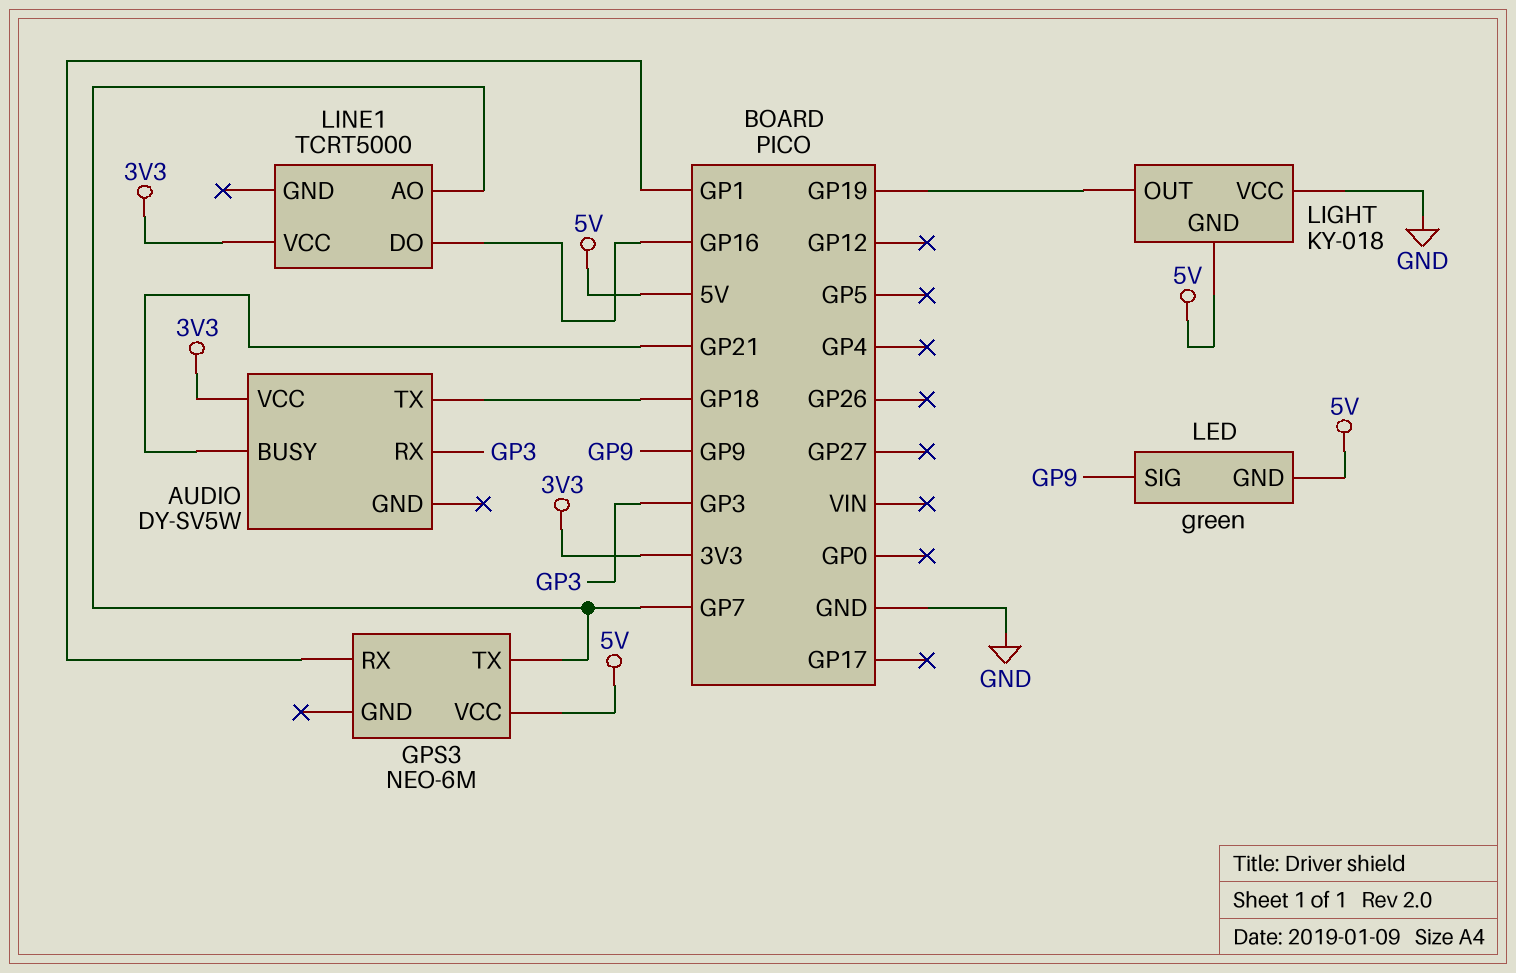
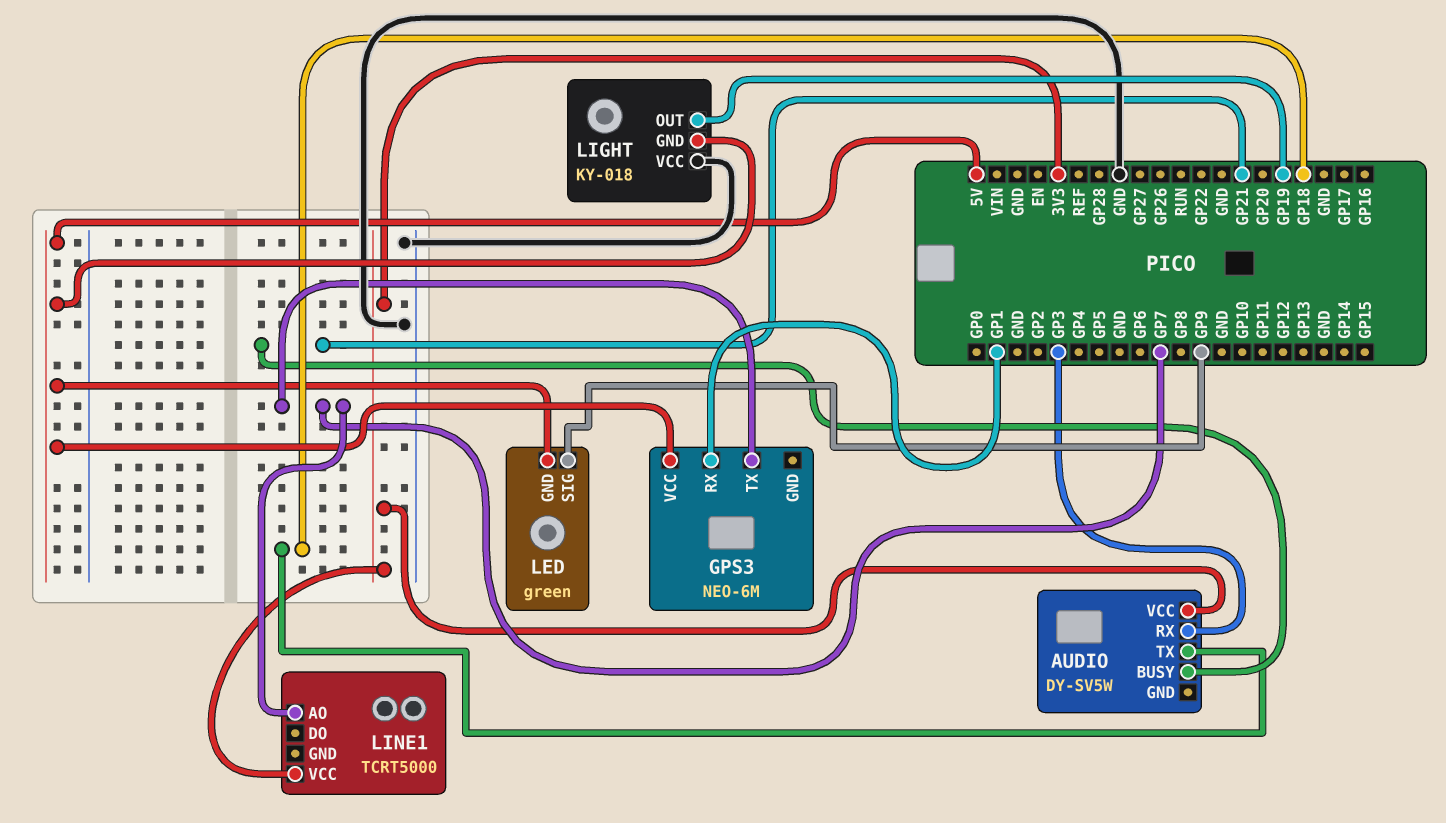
LINE1 pin DO: GP16 -> none

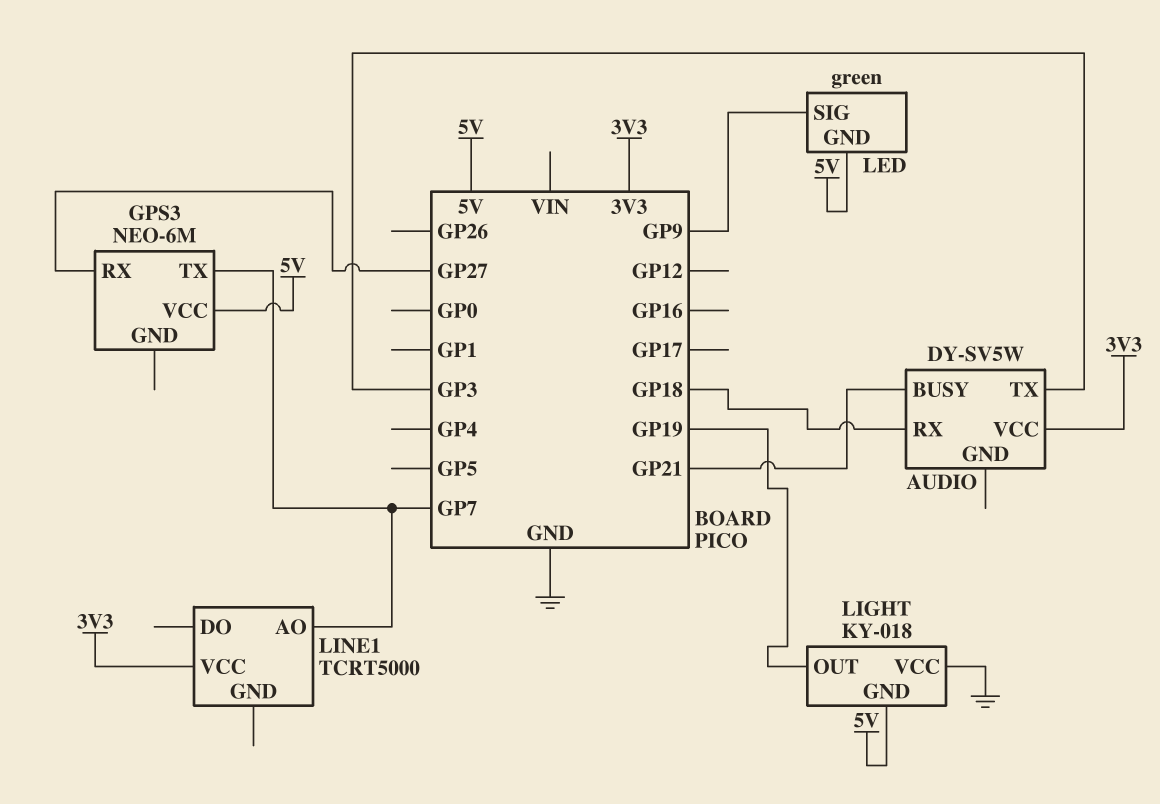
AUDIO pin RX: GP3 -> GP18
AUDIO pin TX: GP18 -> GP3
GPS3 pin RX: GP1 -> GP27

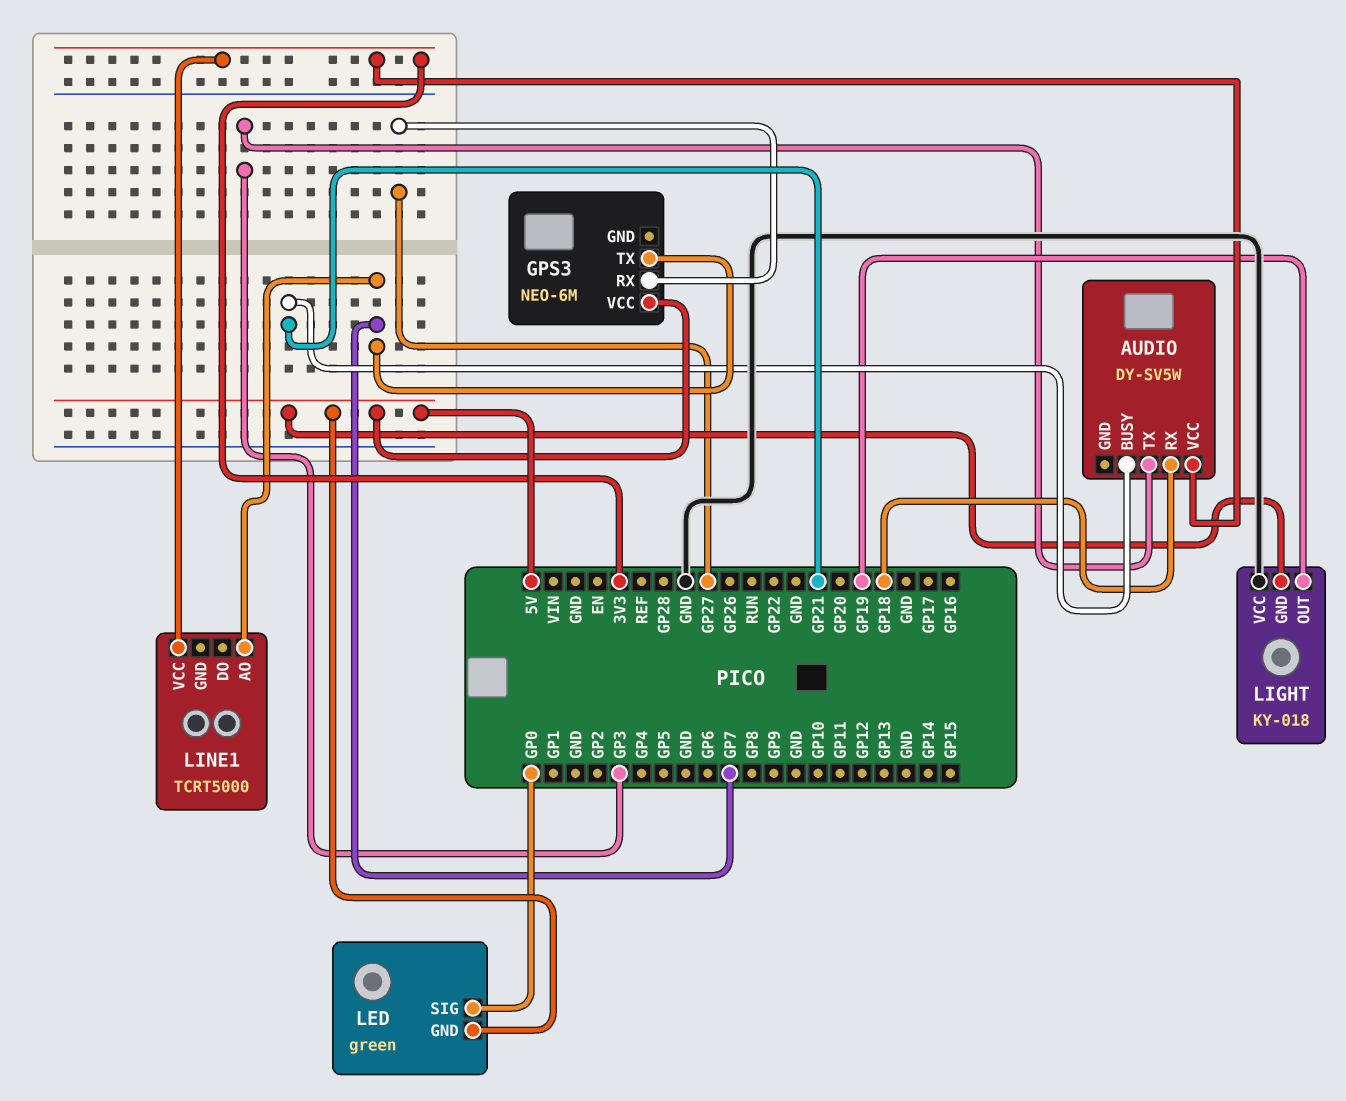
LED pin SIG: GP9 -> GP0

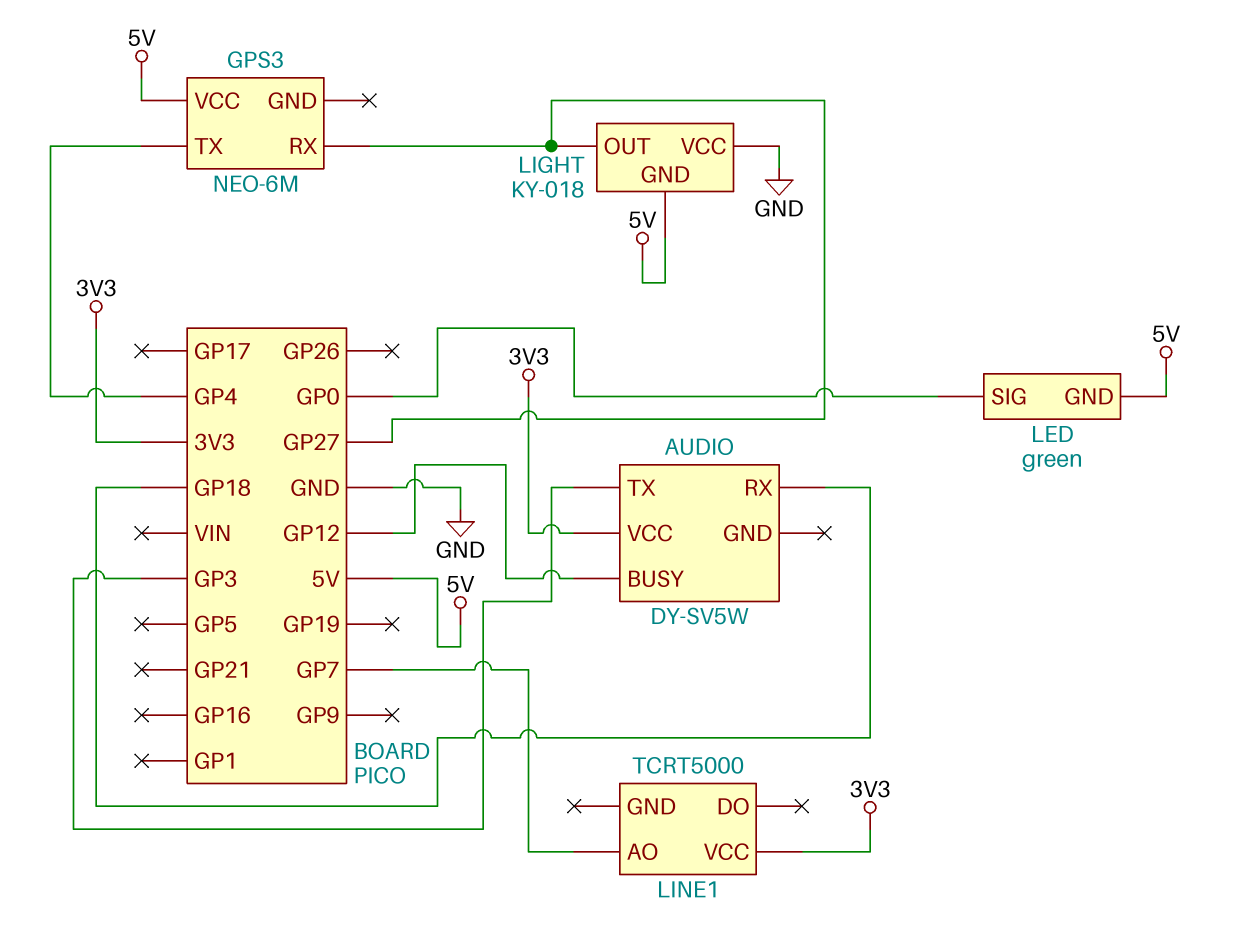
AUDIO pin BUSY: GP21 -> GP12
GPS3 pin TX: GP7 -> GP4
LIGHT pin OUT: GP19 -> GP27

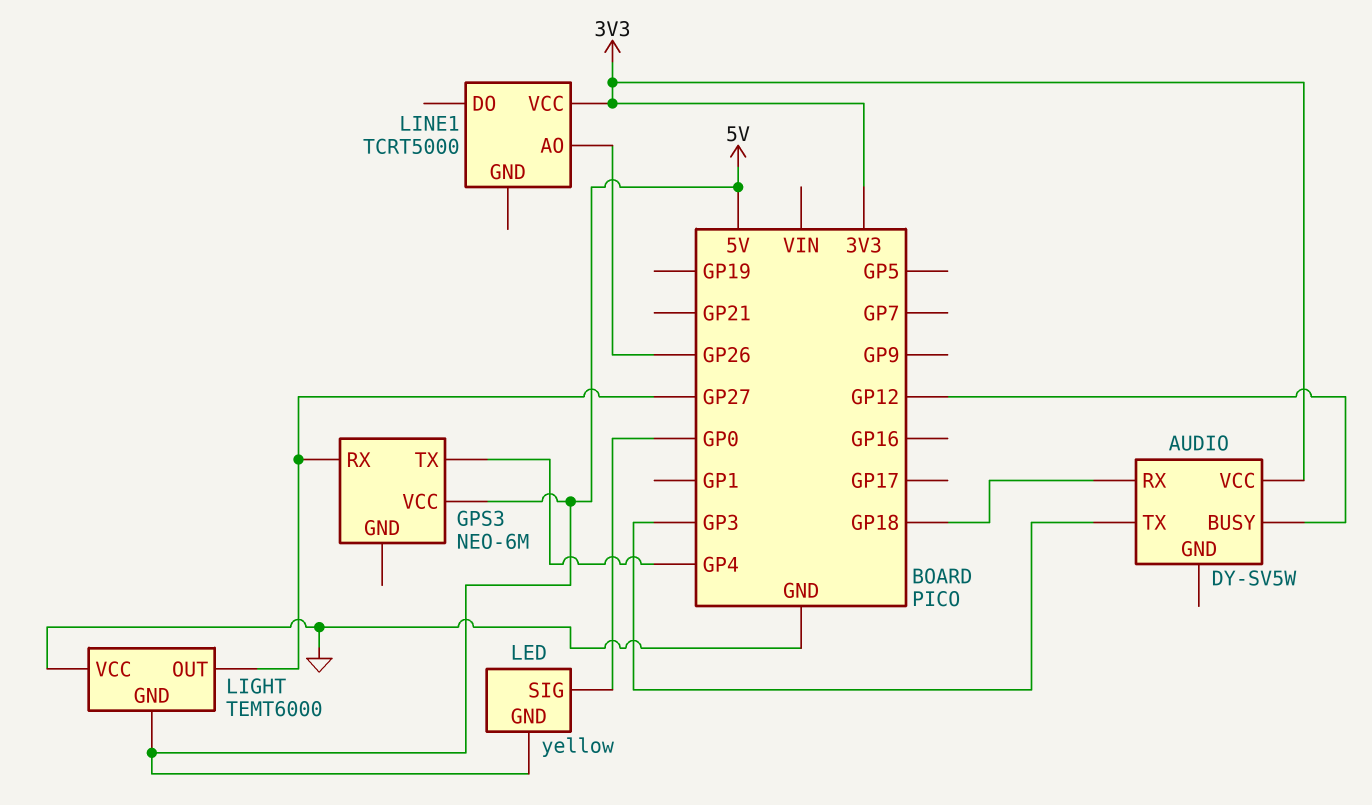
LED: green -> yellow
LIGHT: KY-018 -> TEMT6000
LINE1 pin AO: GP7 -> GP26

